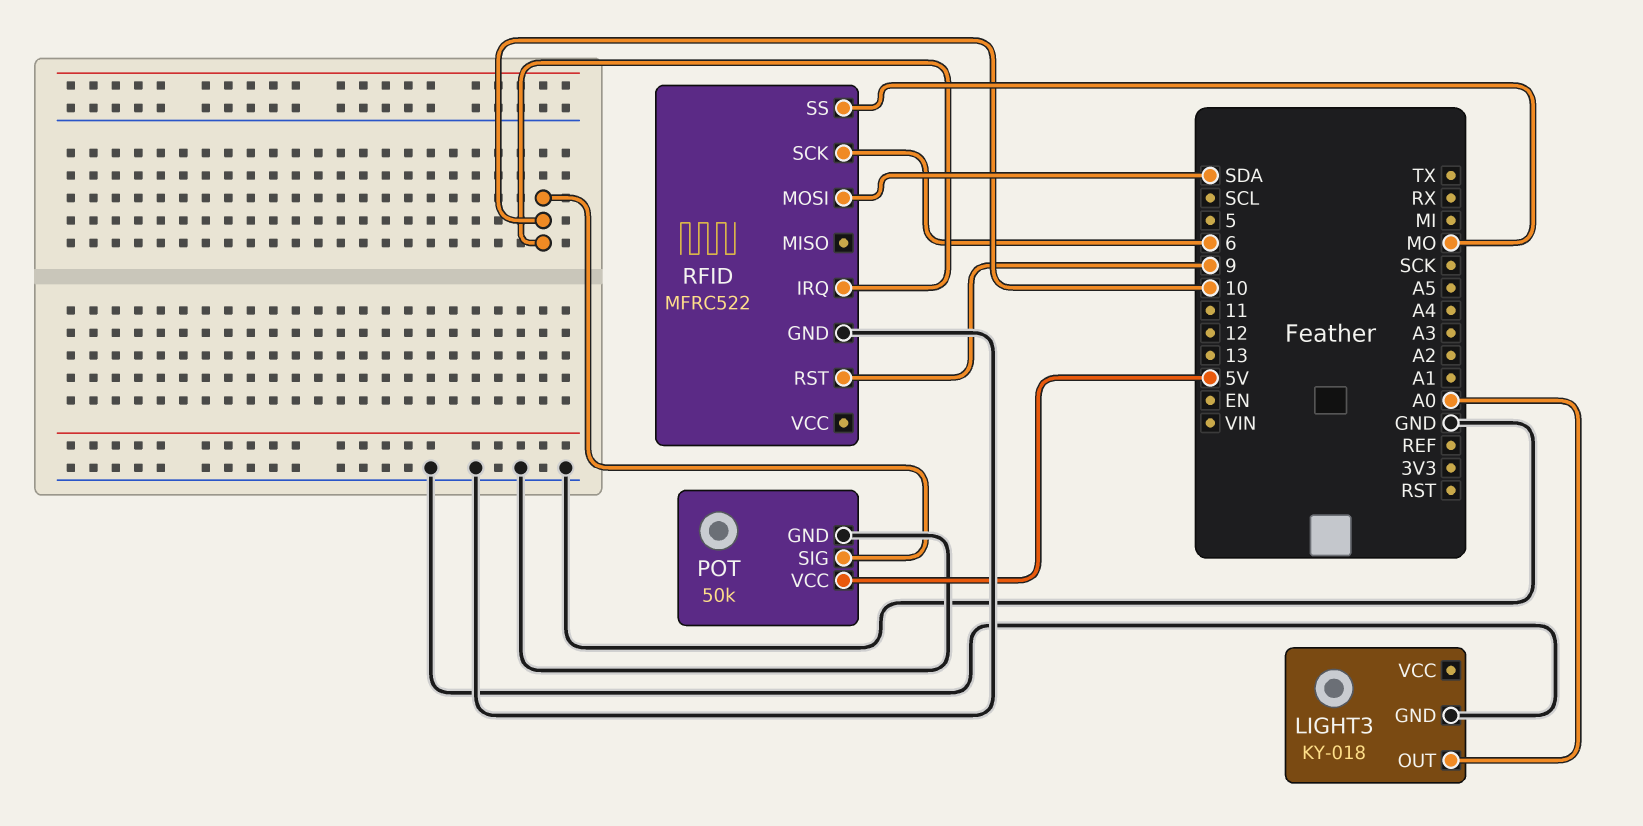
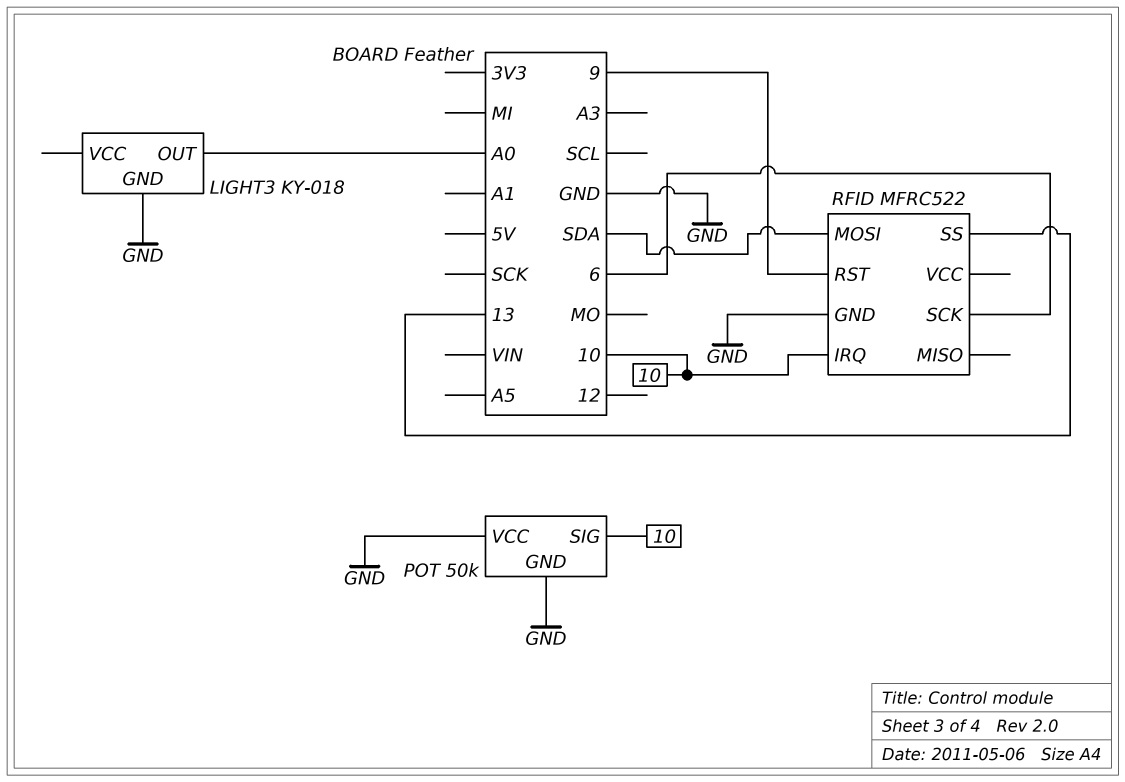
POT pin VCC: 5V -> GND
RFID pin SS: MO -> 13

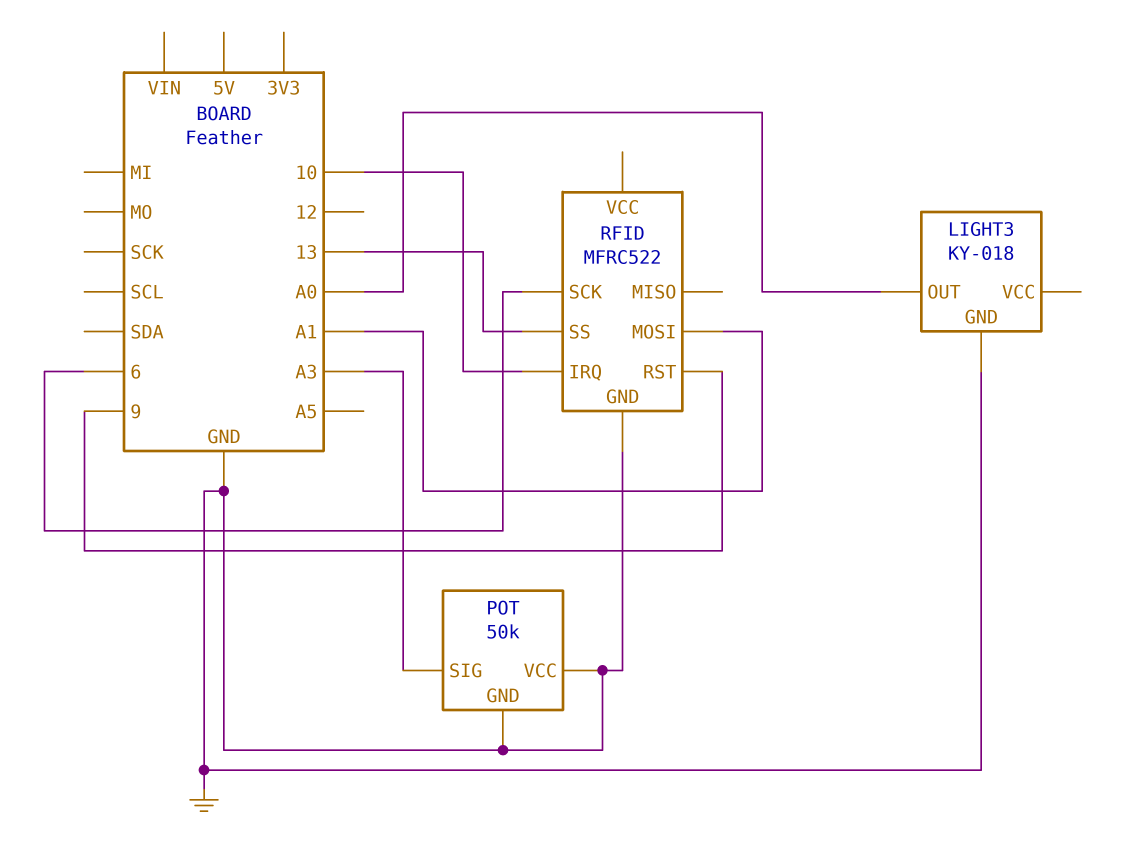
POT pin SIG: 10 -> A3
RFID pin MOSI: SDA -> A1

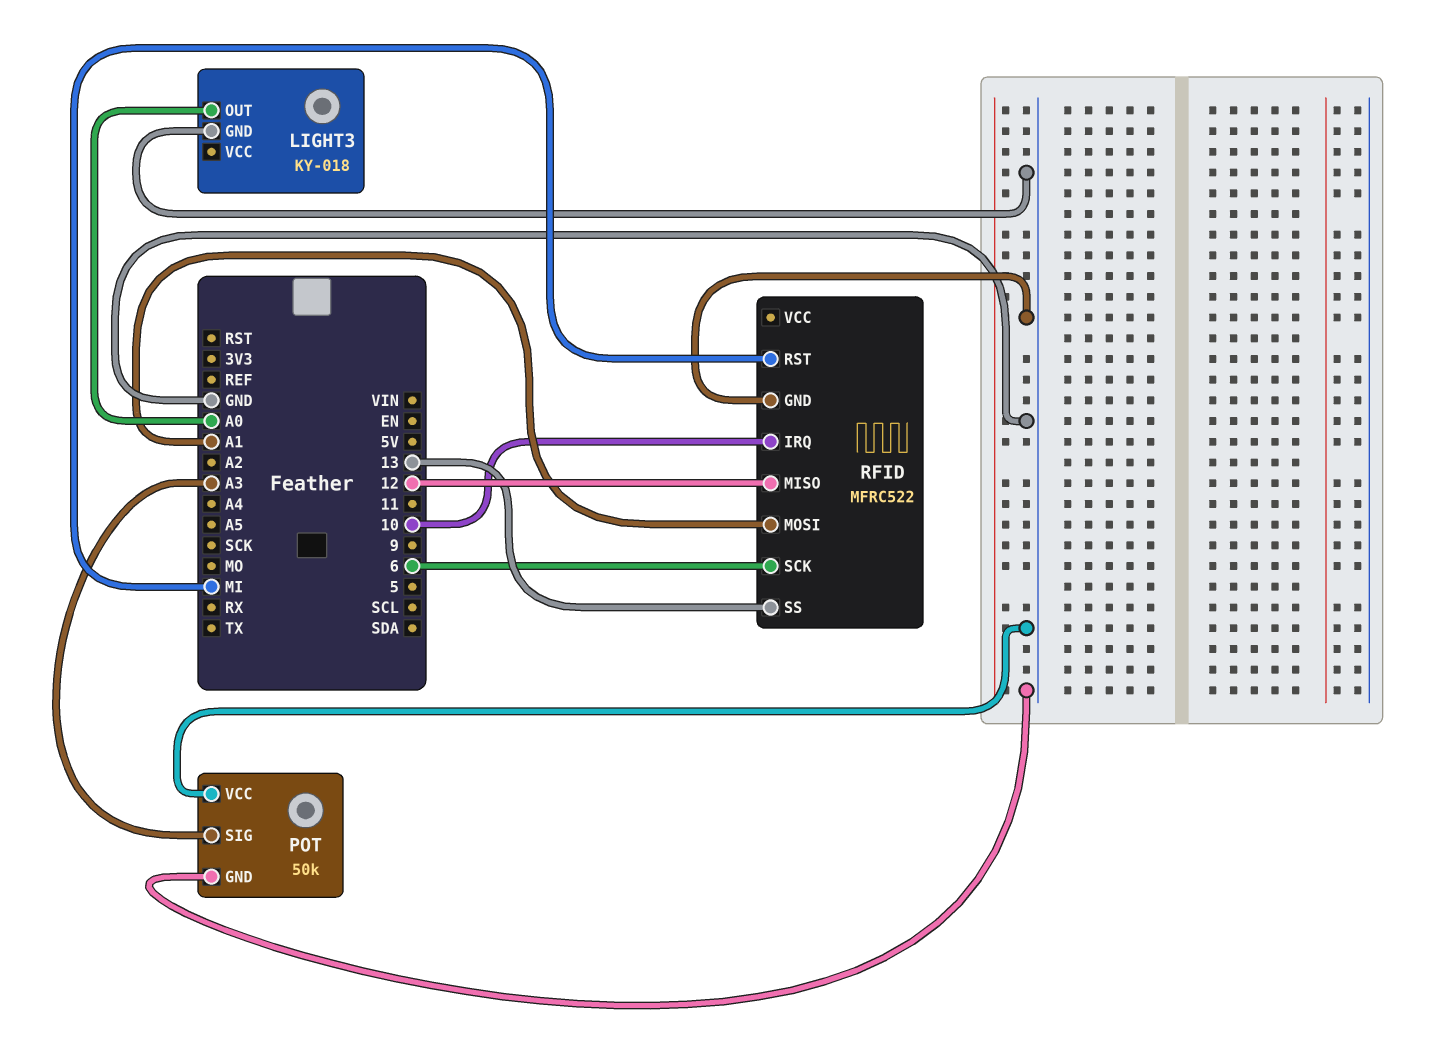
RFID pin MISO: none -> 12
RFID pin RST: 9 -> MI

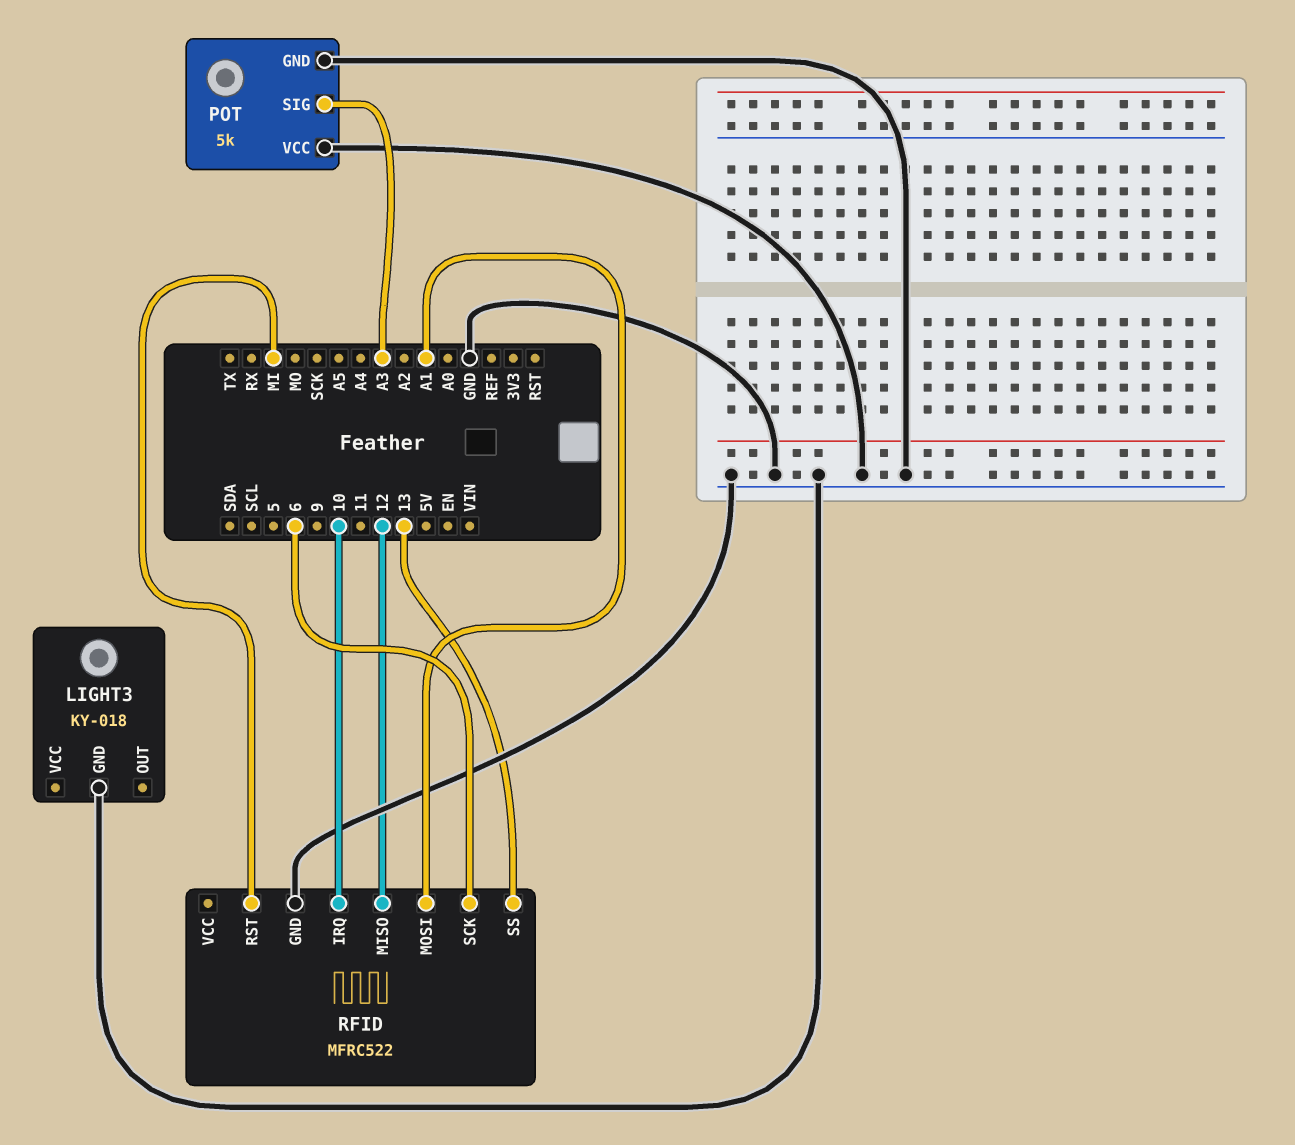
LIGHT3 pin OUT: A0 -> none
POT: 50k -> 5k

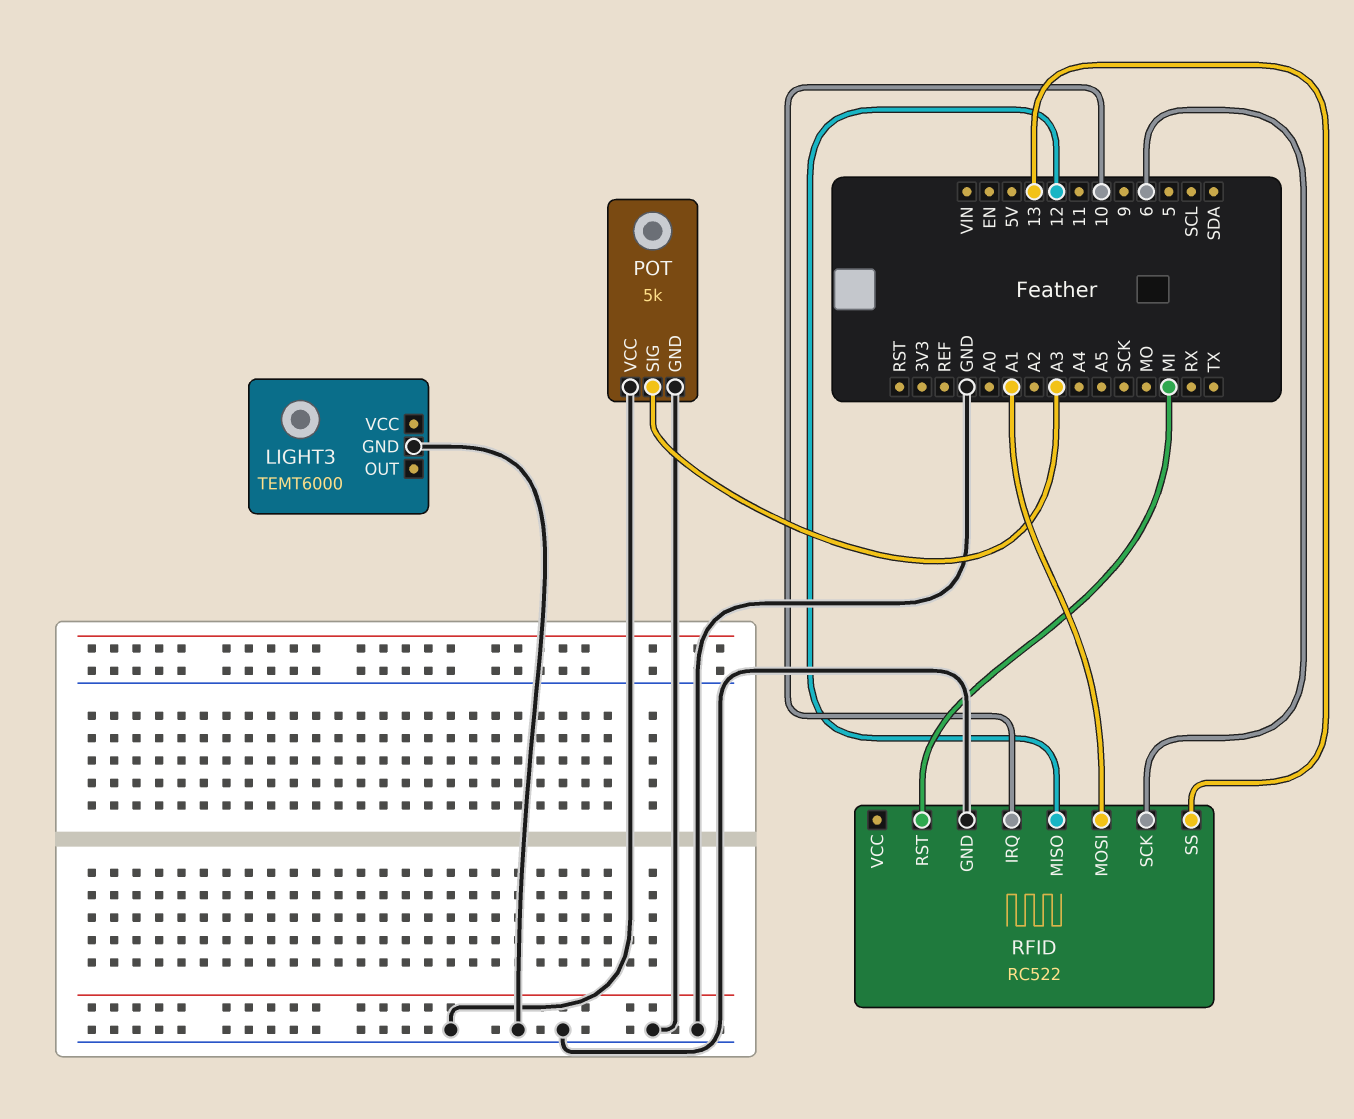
LIGHT3: KY-018 -> TEMT6000
RFID: MFRC522 -> RC522

